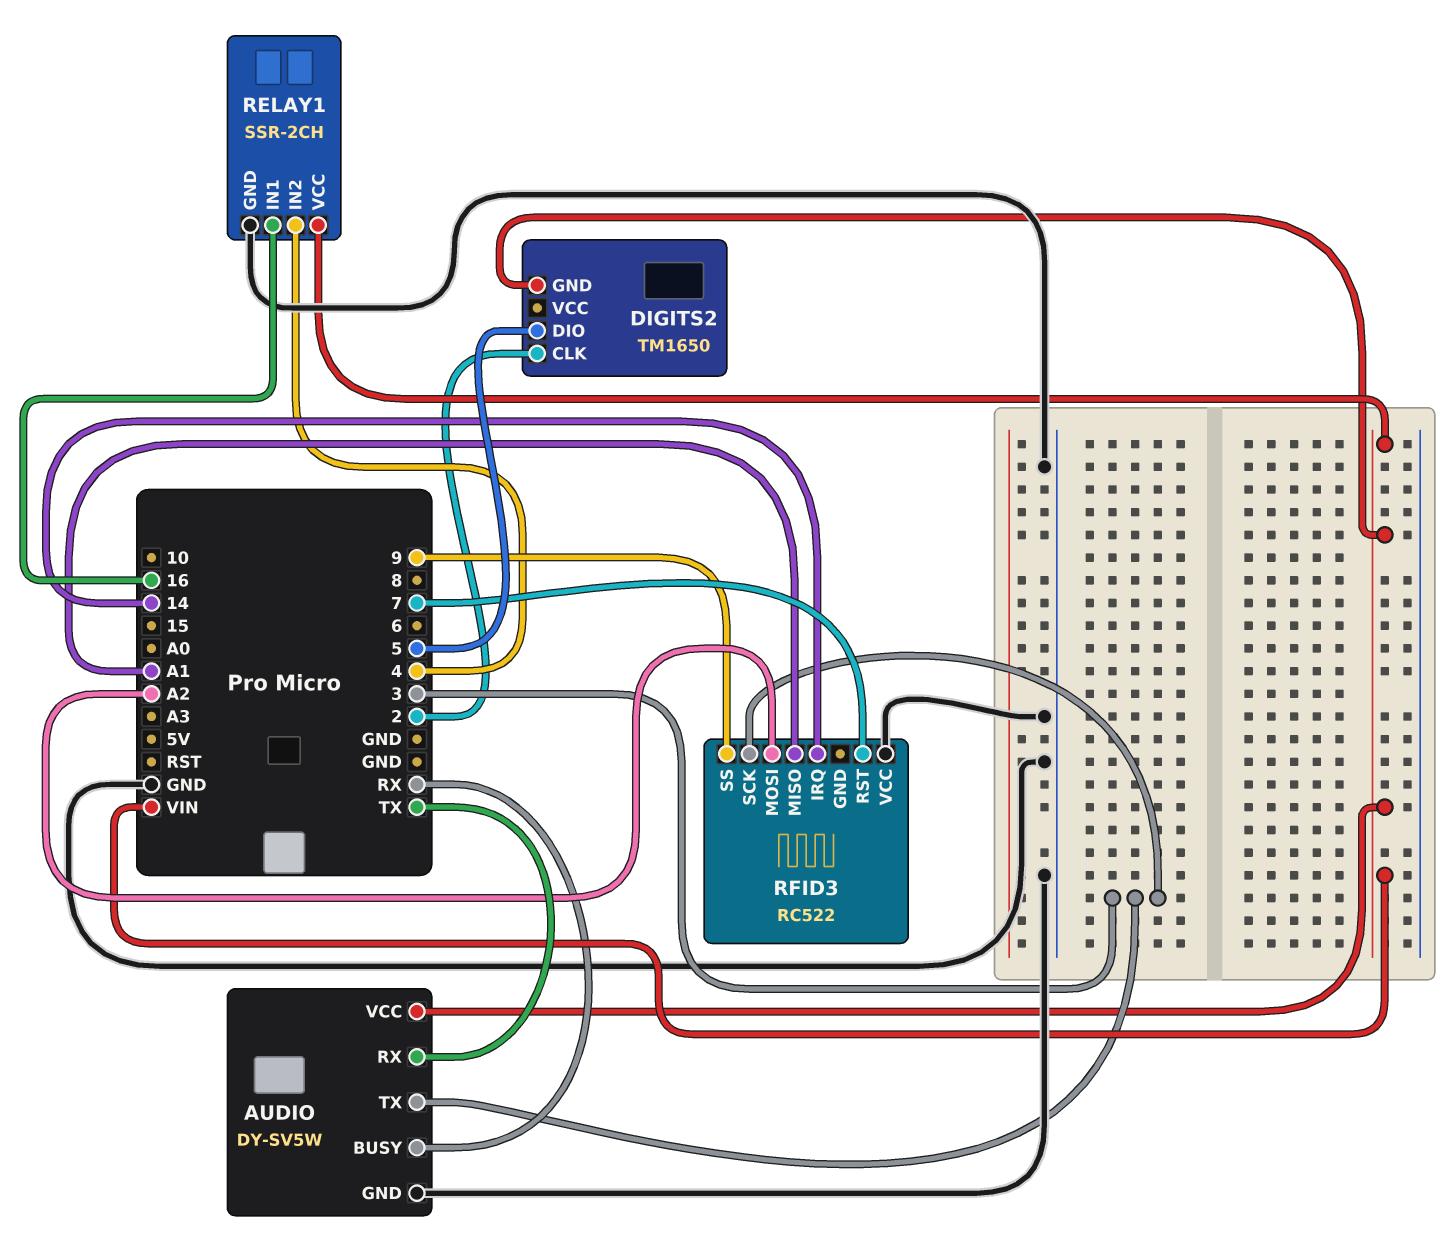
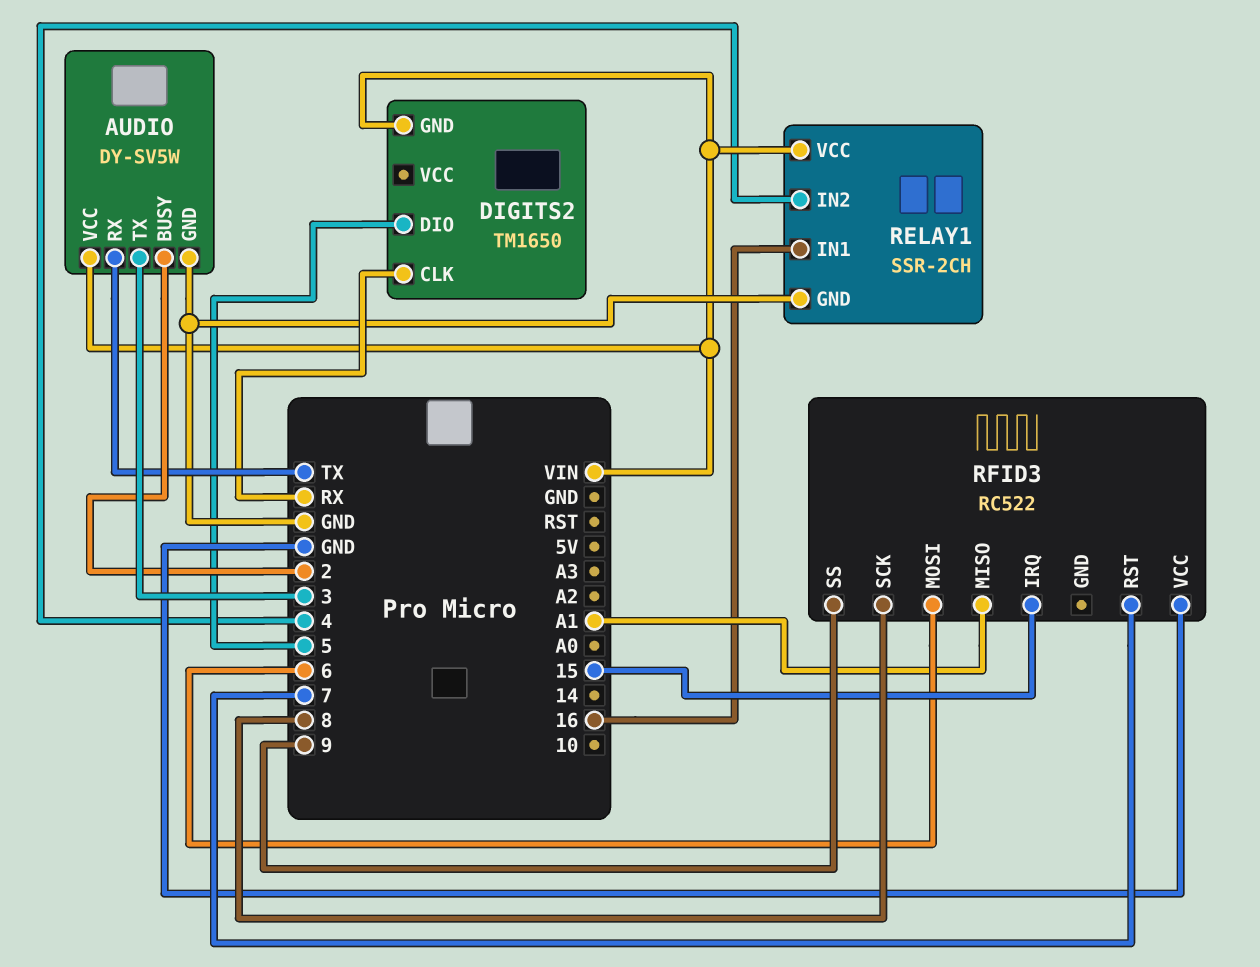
AUDIO pin BUSY: RX -> 2
DIGITS2 pin CLK: 2 -> RX
RFID3 pin IRQ: 14 -> 15
RFID3 pin MOSI: A2 -> 6
RFID3 pin SCK: 3 -> 8

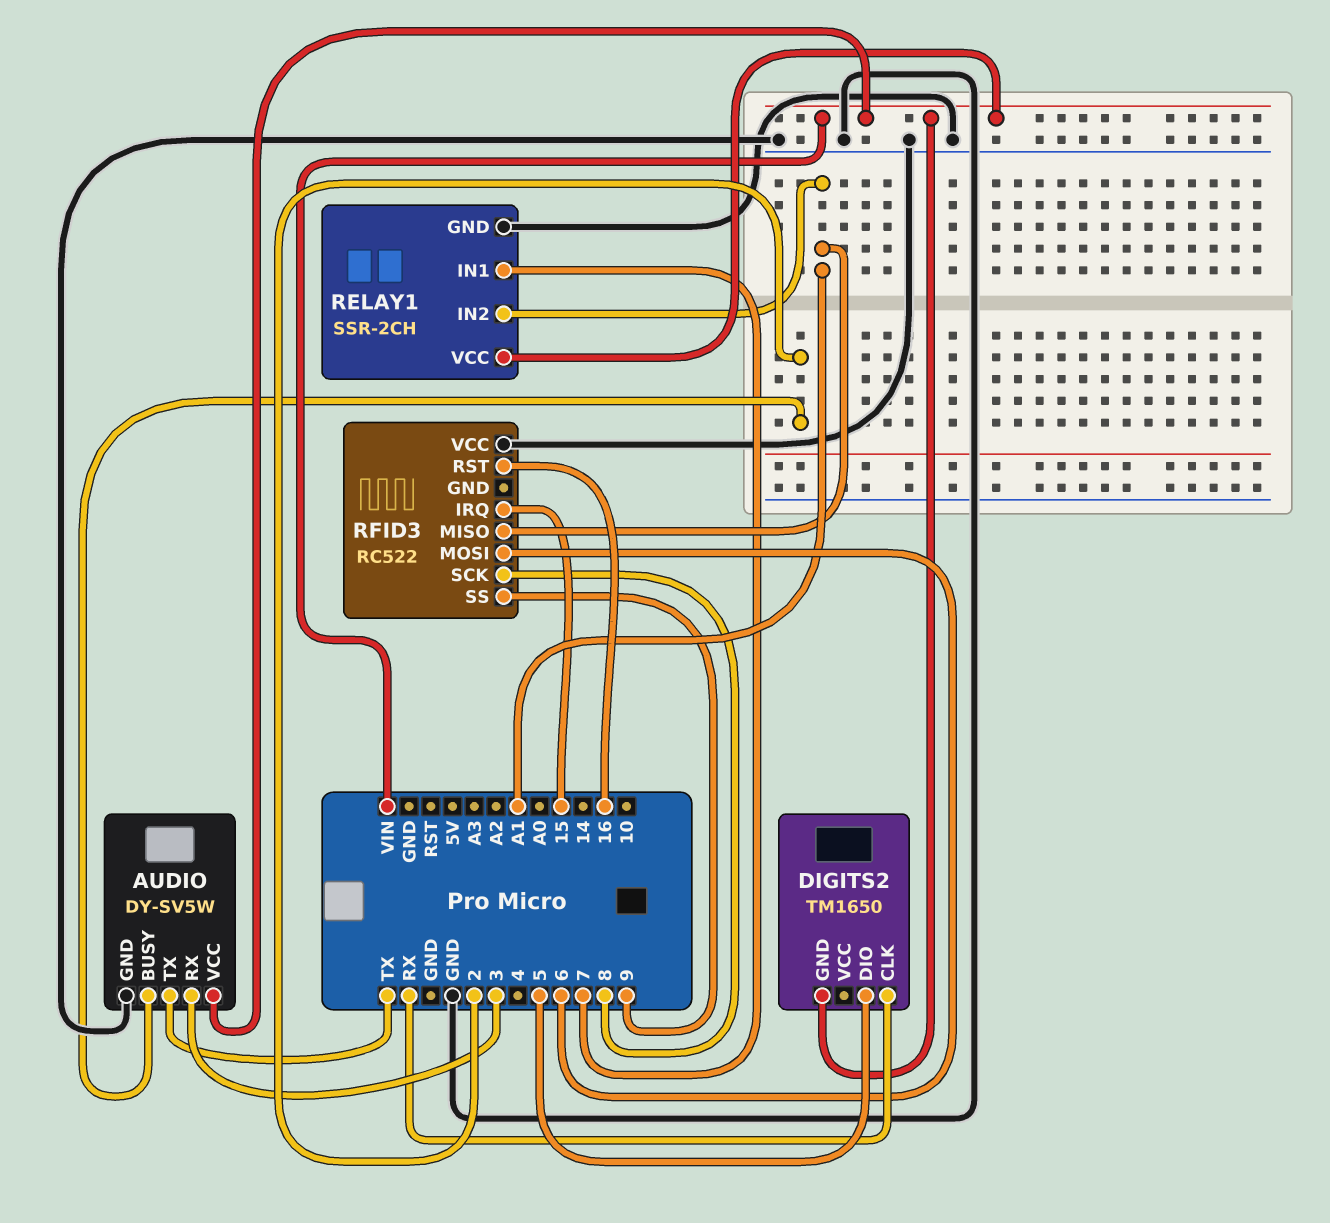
AUDIO pin RX: TX -> 3
AUDIO pin TX: 3 -> TX
RELAY1 pin IN1: 16 -> 7
RELAY1 pin IN2: 4 -> A1
RFID3 pin RST: 7 -> 16

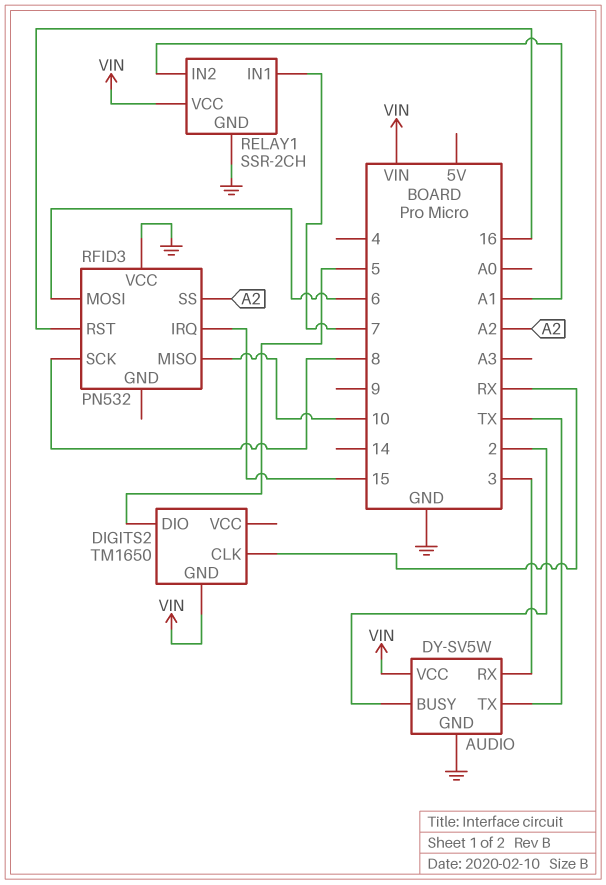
RFID3: RC522 -> PN532
RFID3 pin MISO: A1 -> 10
RFID3 pin SS: 9 -> A2

